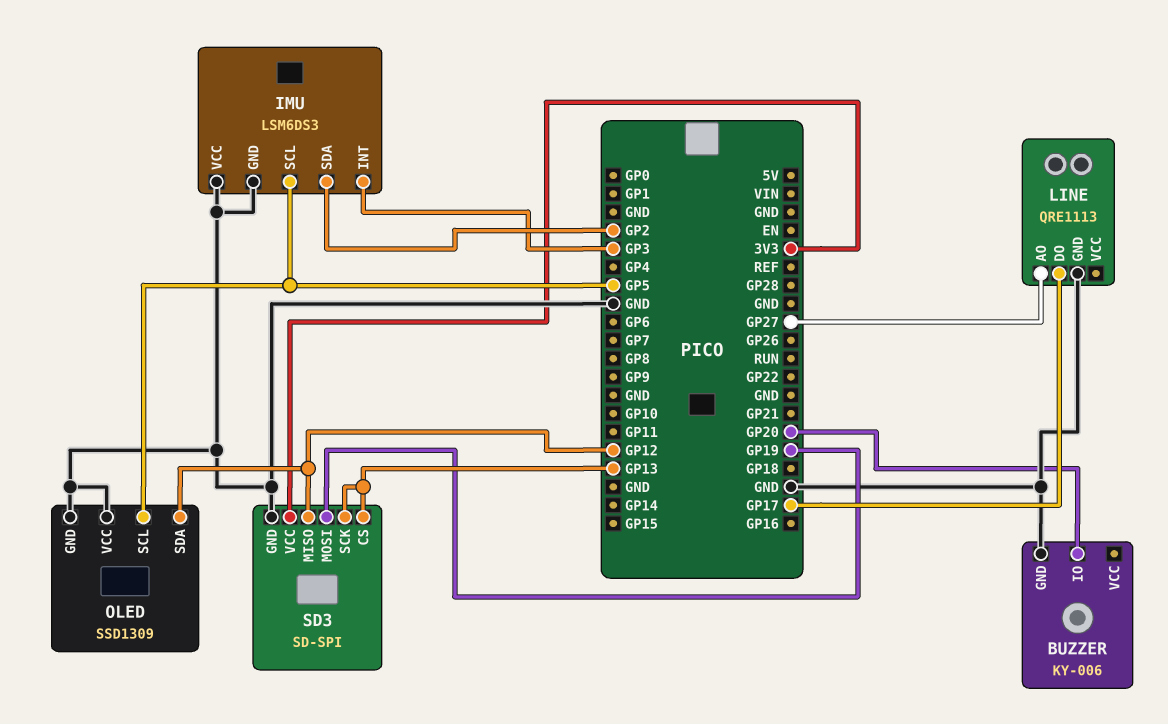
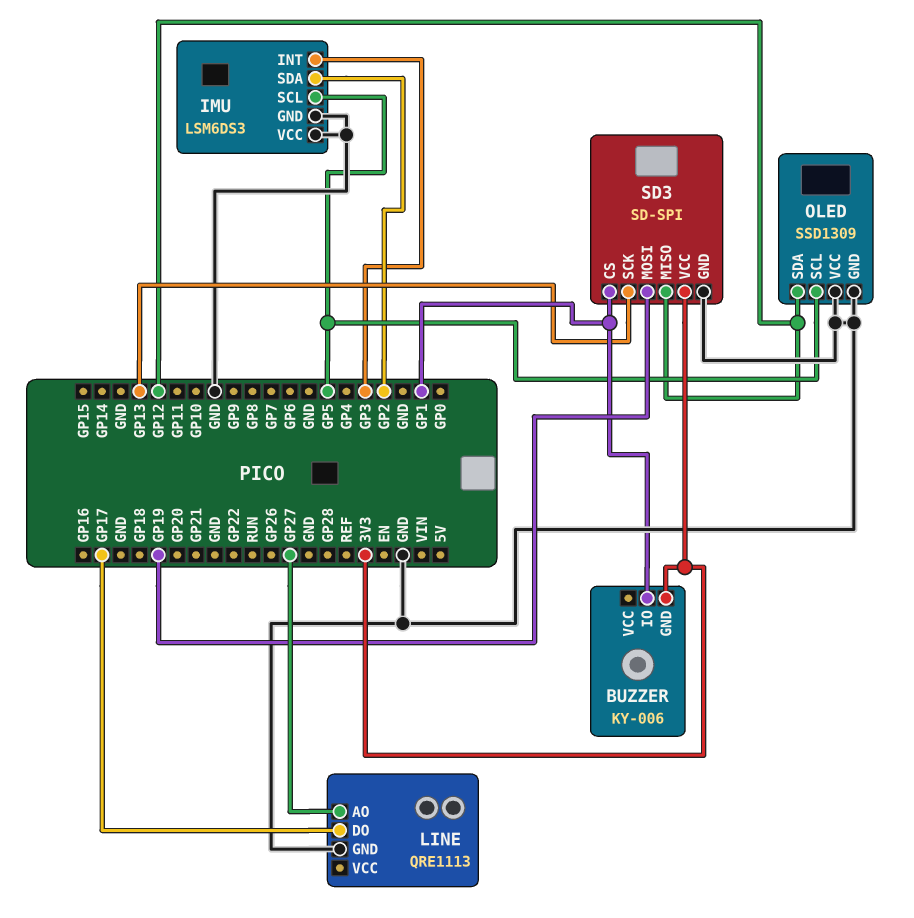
BUZZER pin GND: GND -> 3V3
BUZZER pin IO: GP20 -> GP1
SD3 pin CS: GP13 -> GP1

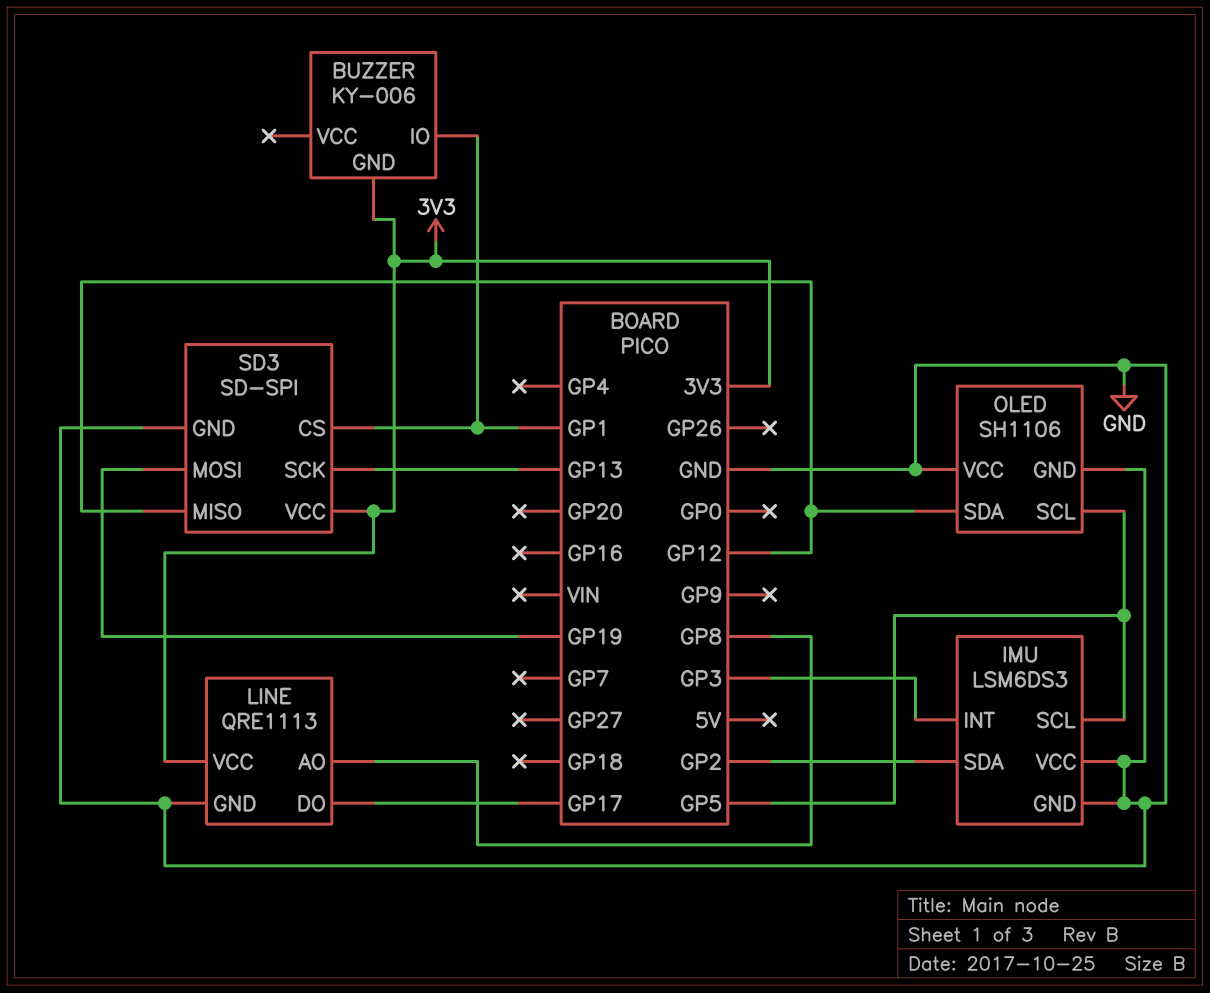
LINE pin AO: GP27 -> GP8
LINE pin VCC: none -> 3V3
OLED: SSD1309 -> SH1106

